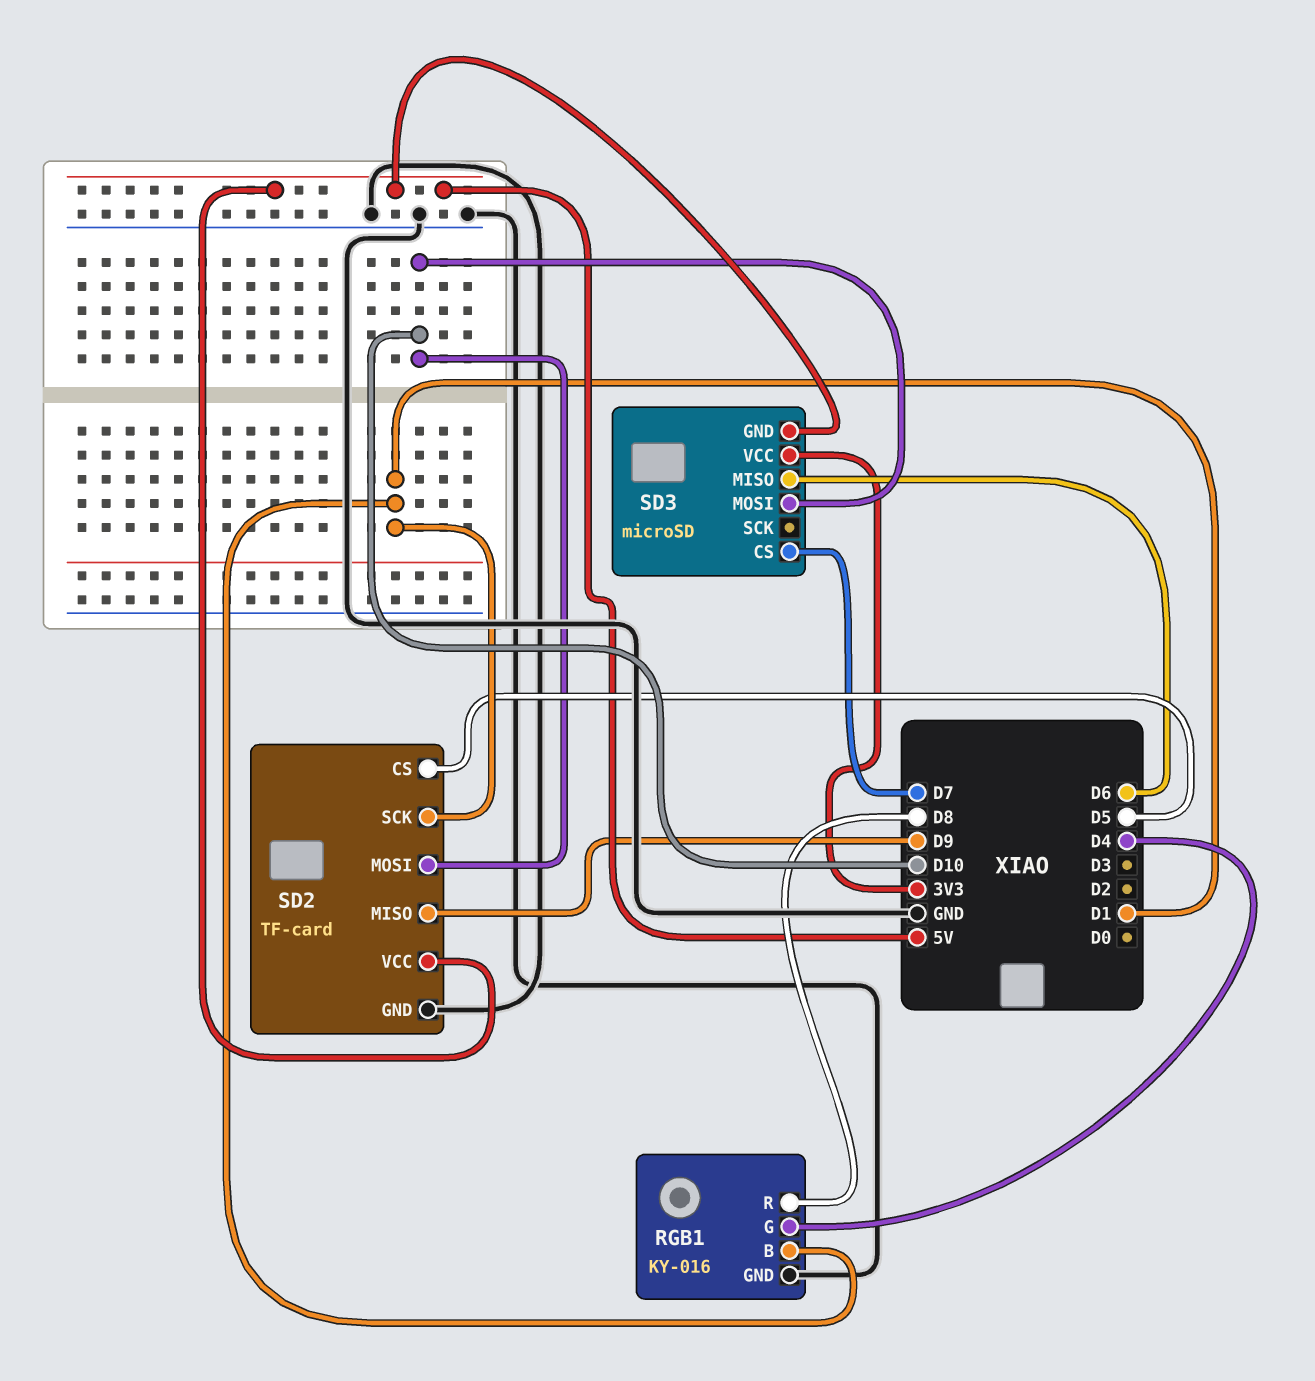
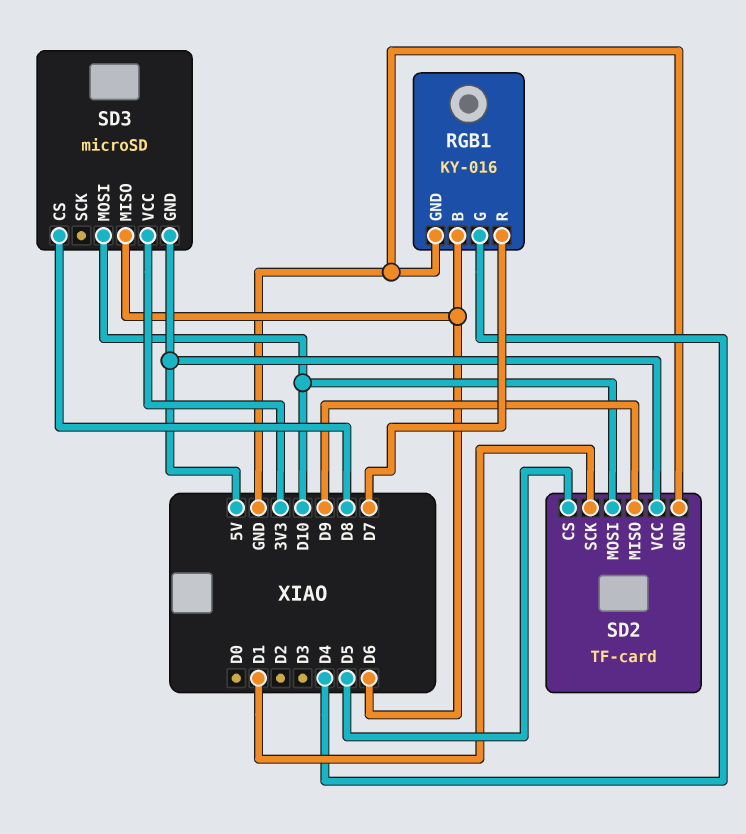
RGB1 pin B: D1 -> D6
RGB1 pin R: D8 -> D7
SD3 pin CS: D7 -> D8

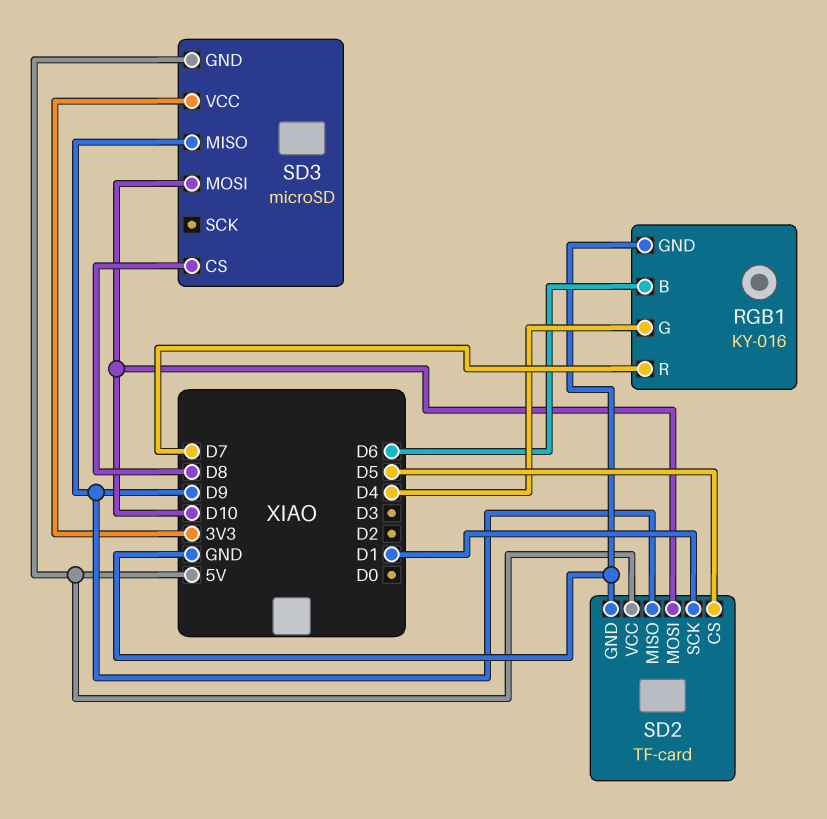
SD3 pin MISO: D6 -> D9

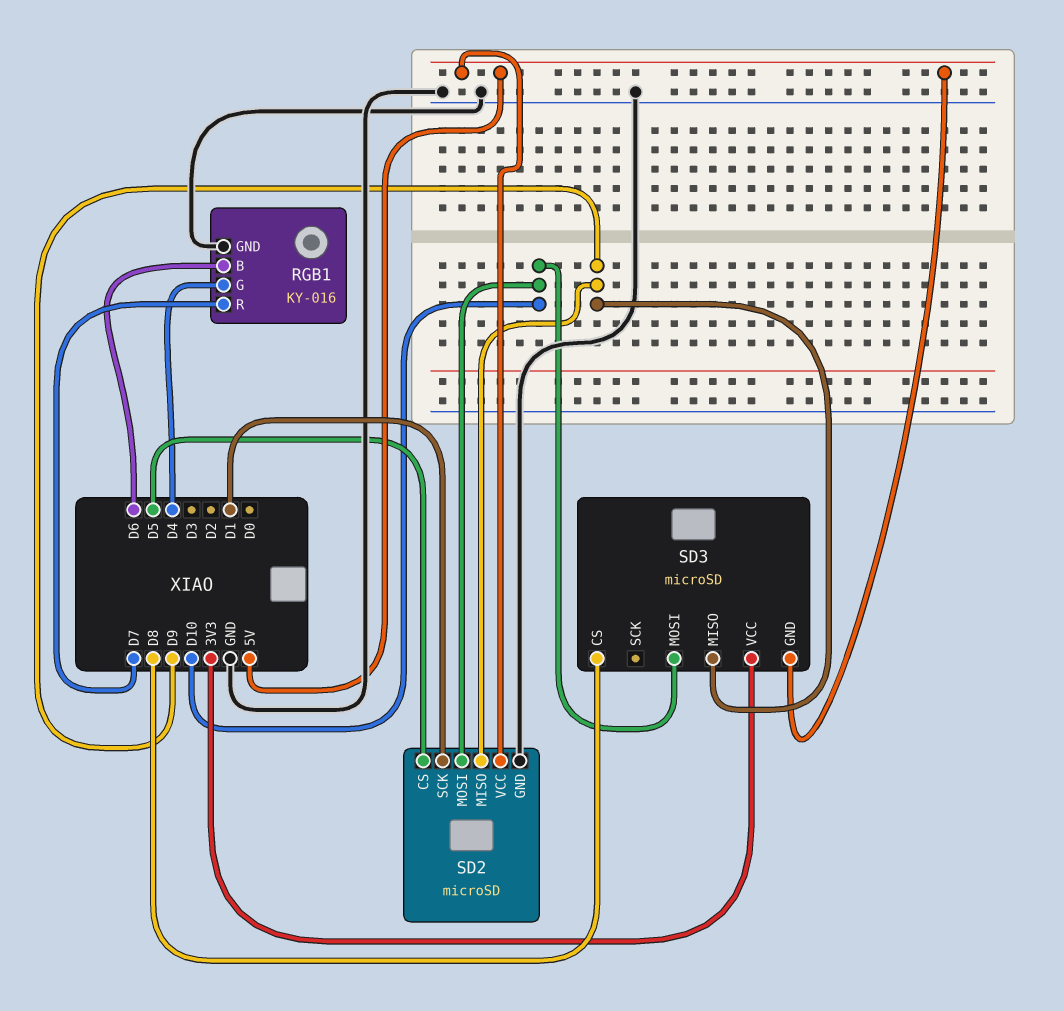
SD2: TF-card -> microSD

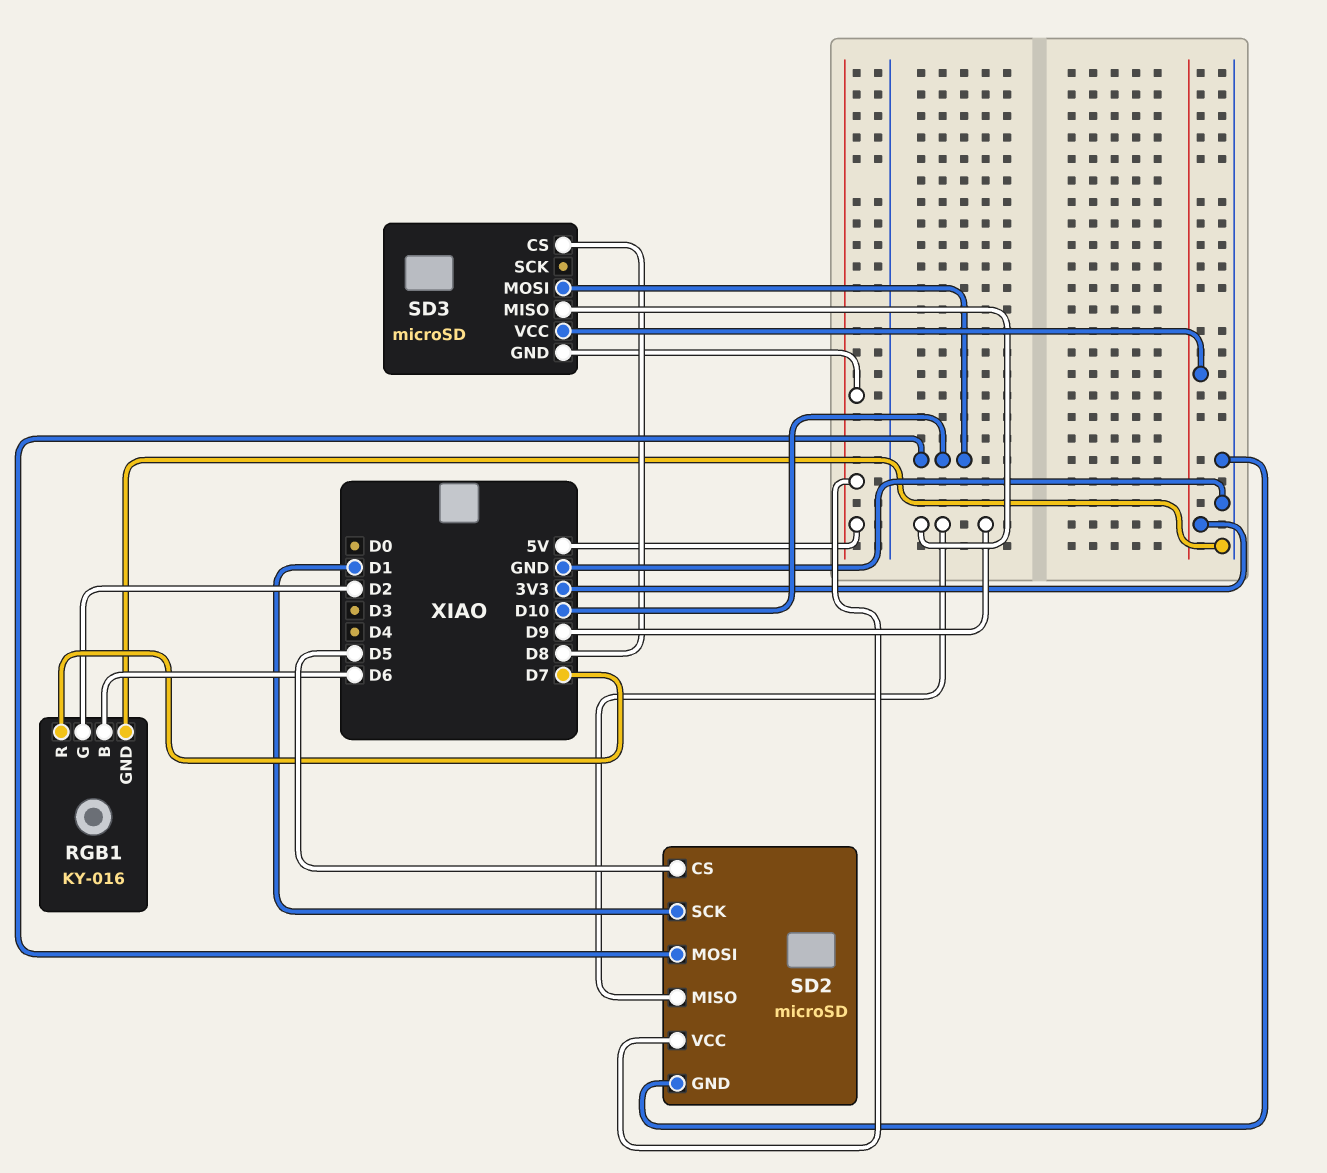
RGB1 pin G: D4 -> D2

